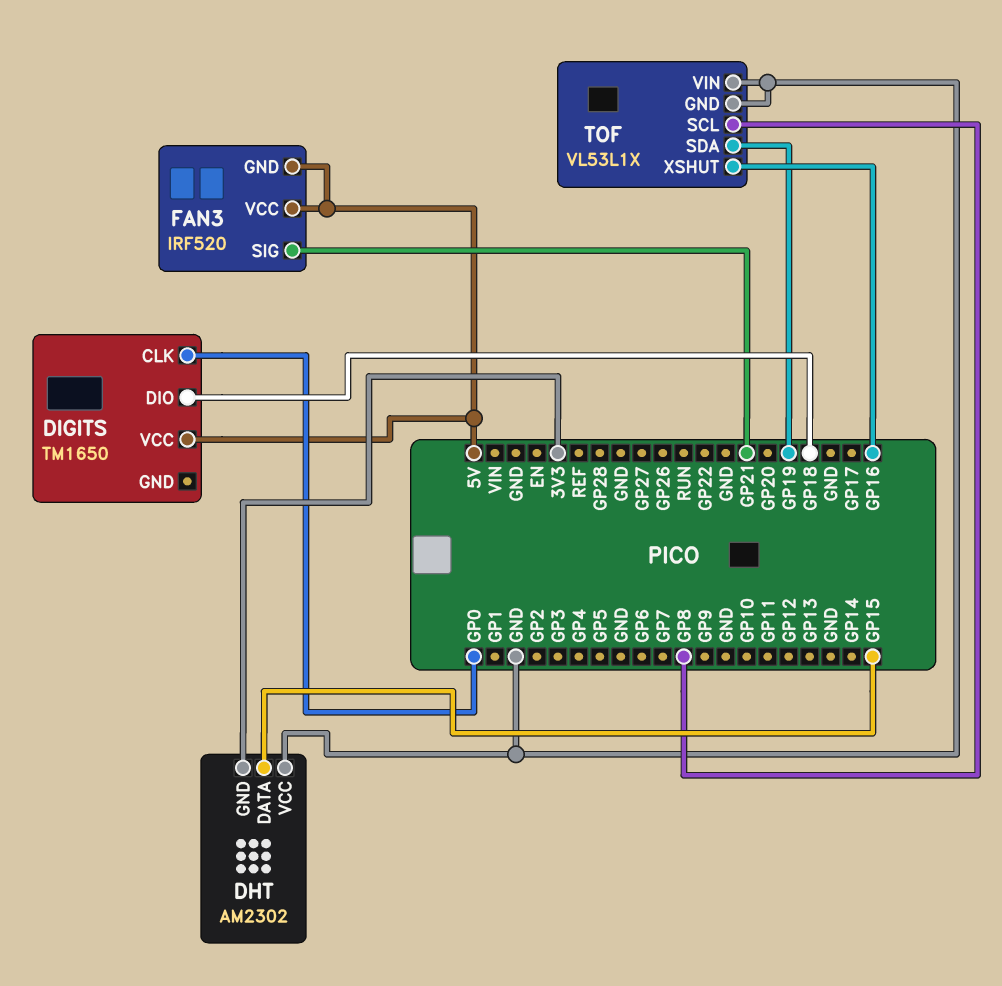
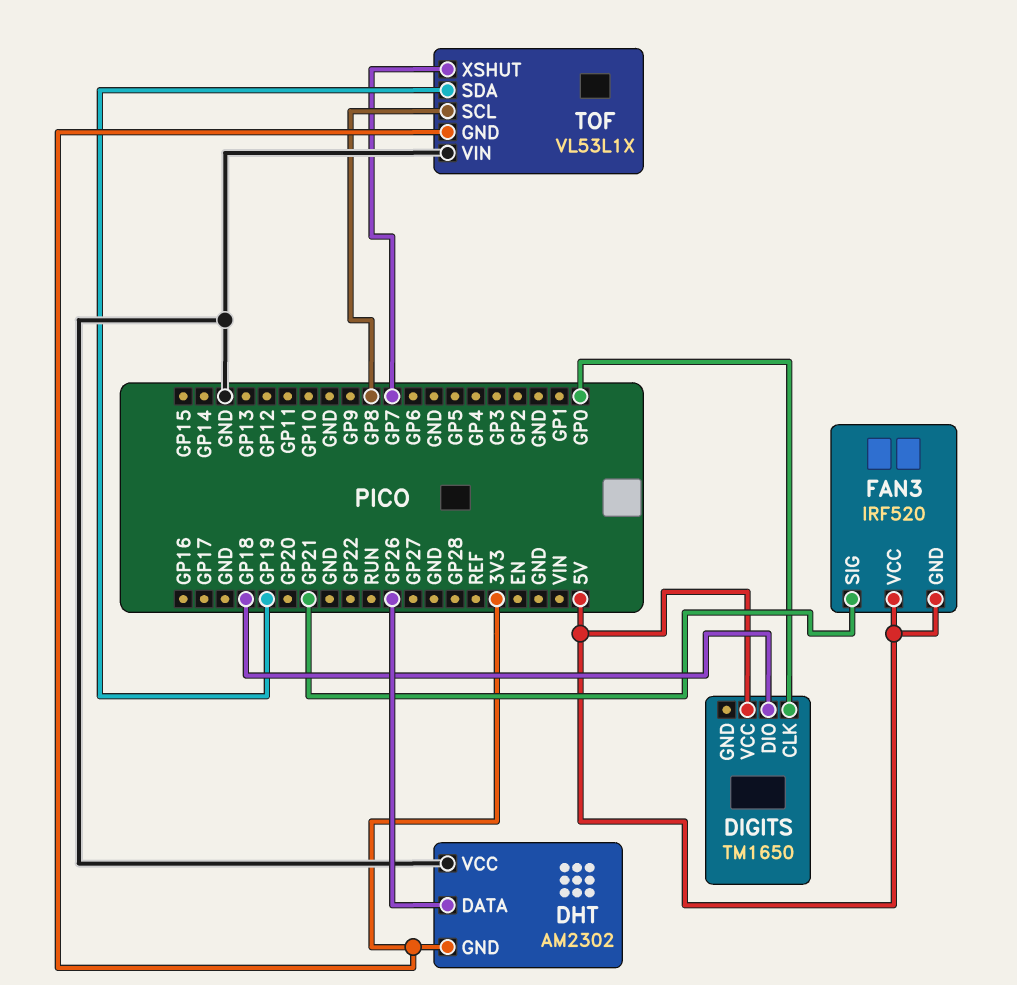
DHT pin DATA: GP15 -> GP26
TOF pin GND: GND -> 3V3
TOF pin XSHUT: GP16 -> GP7

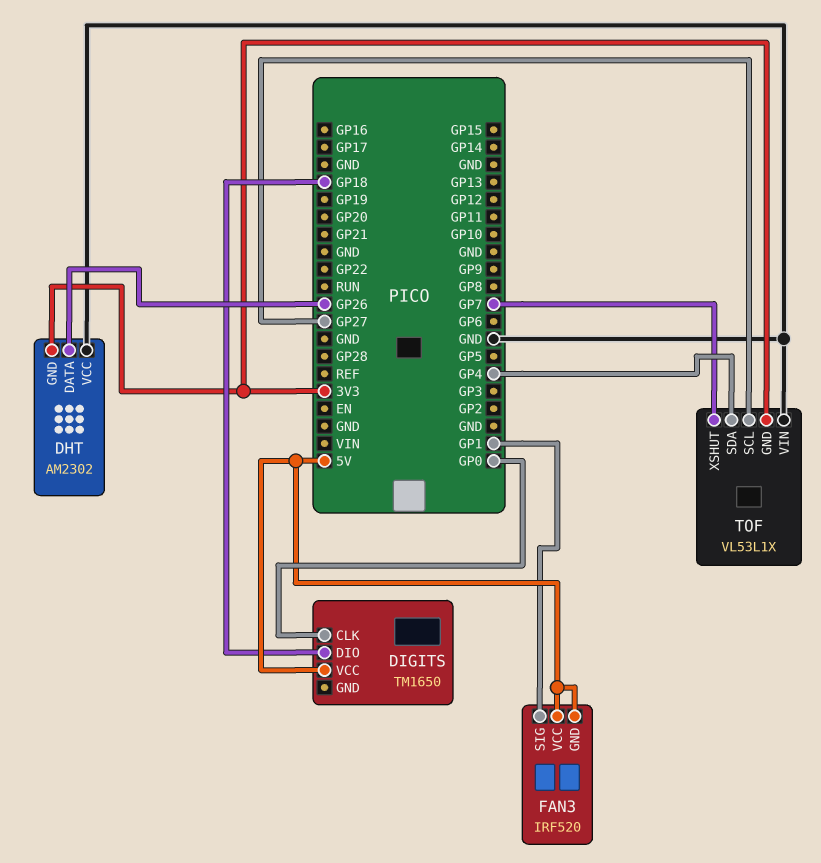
FAN3 pin SIG: GP21 -> GP1
TOF pin SCL: GP8 -> GP27
TOF pin SDA: GP19 -> GP4

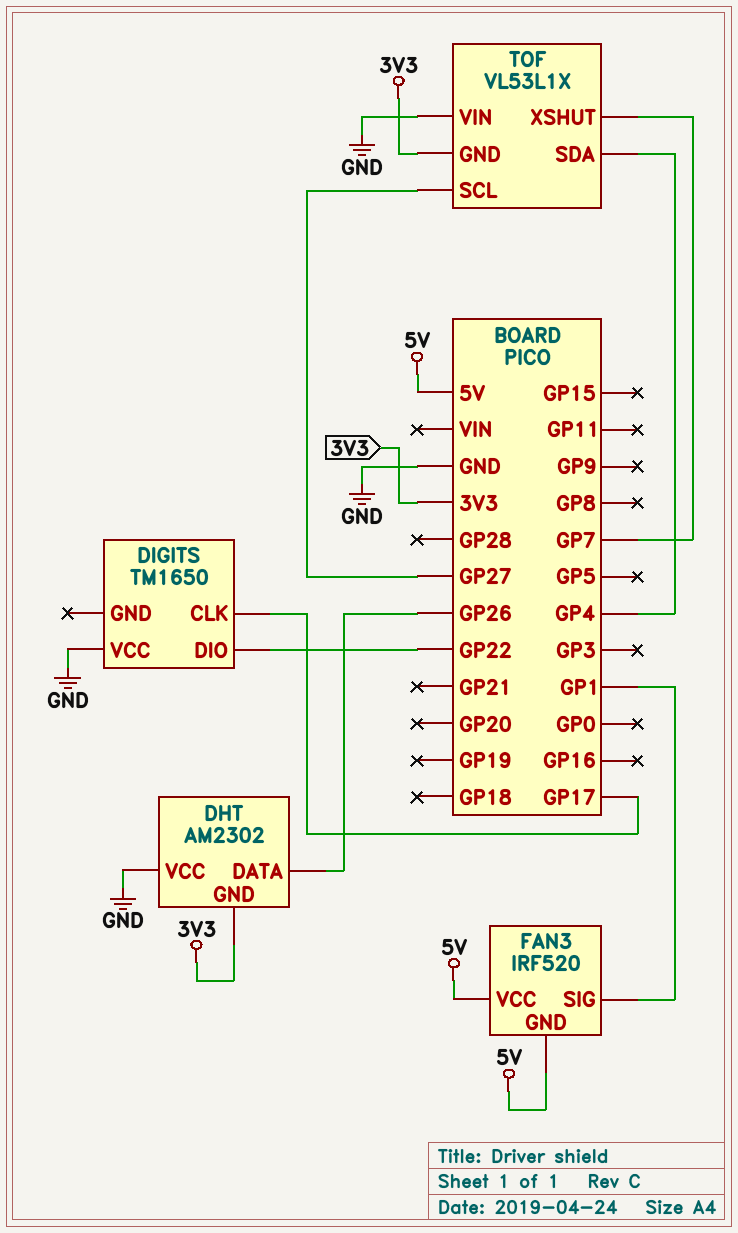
DIGITS pin CLK: GP0 -> GP17
DIGITS pin DIO: GP18 -> GP22
DIGITS pin VCC: 5V -> GND

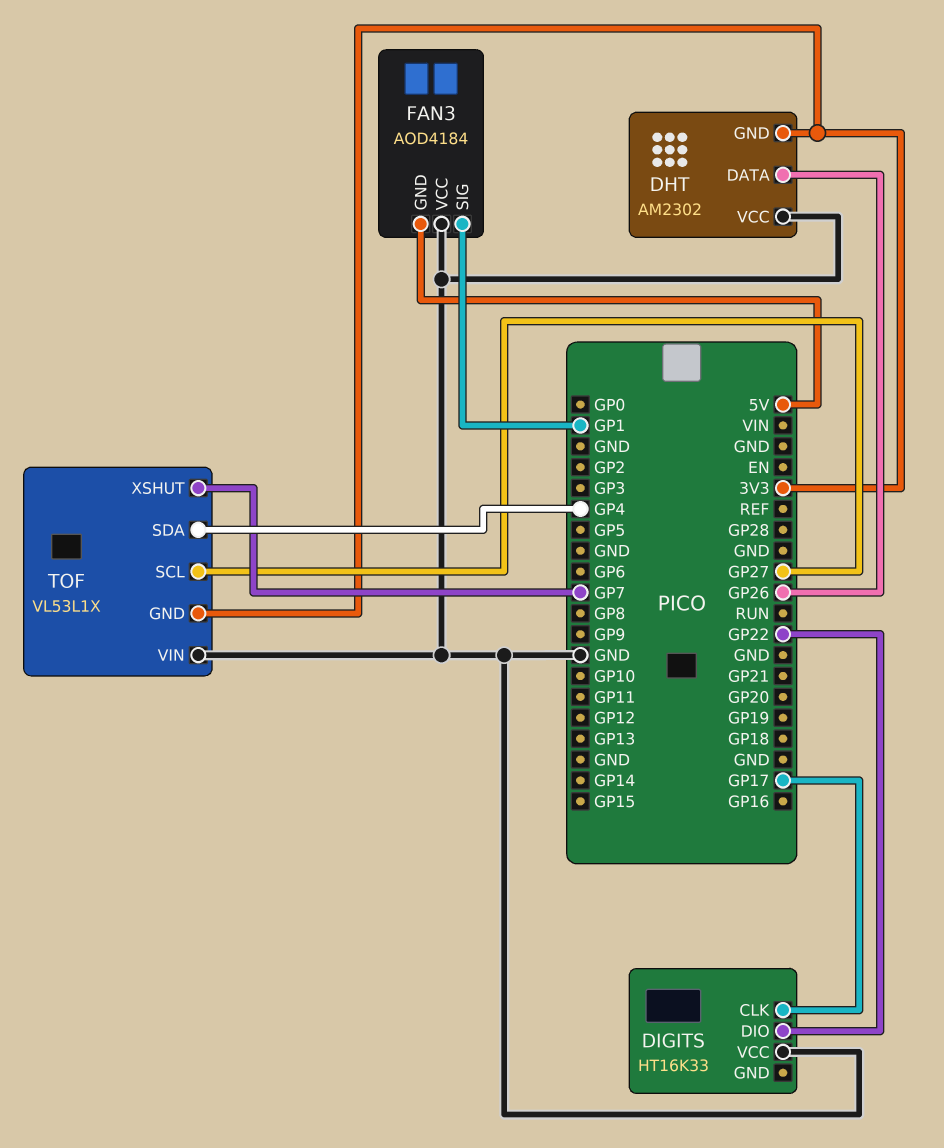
DIGITS: TM1650 -> HT16K33
FAN3: IRF520 -> AOD4184
FAN3 pin VCC: 5V -> GND

